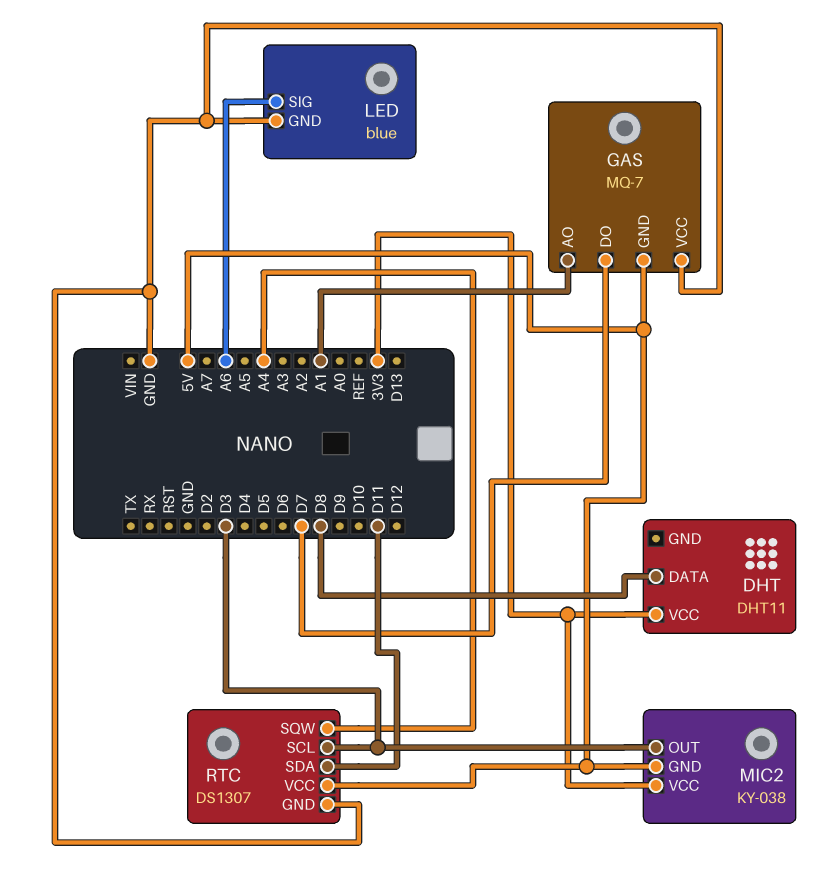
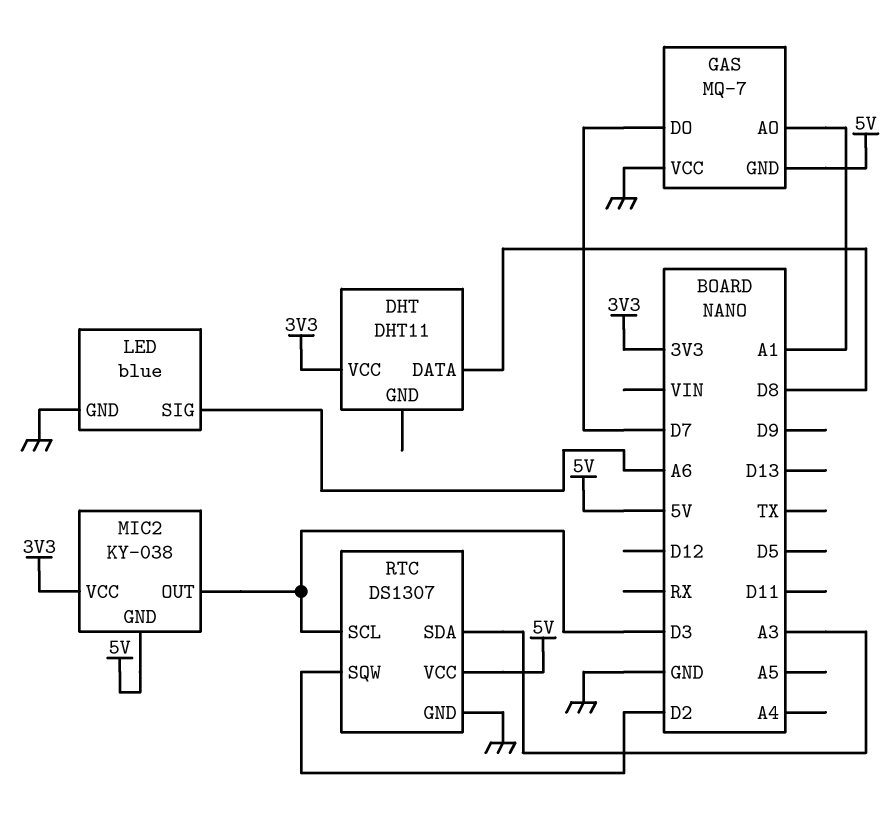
RTC pin SDA: D11 -> A3
RTC pin SQW: A4 -> D2

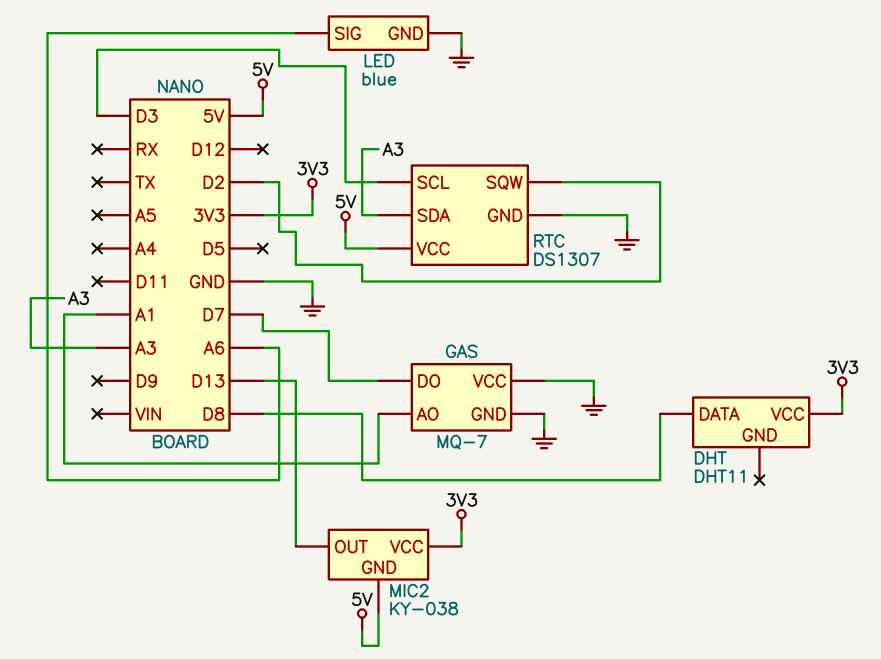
GAS pin GND: 5V -> GND
MIC2 pin OUT: D3 -> D13

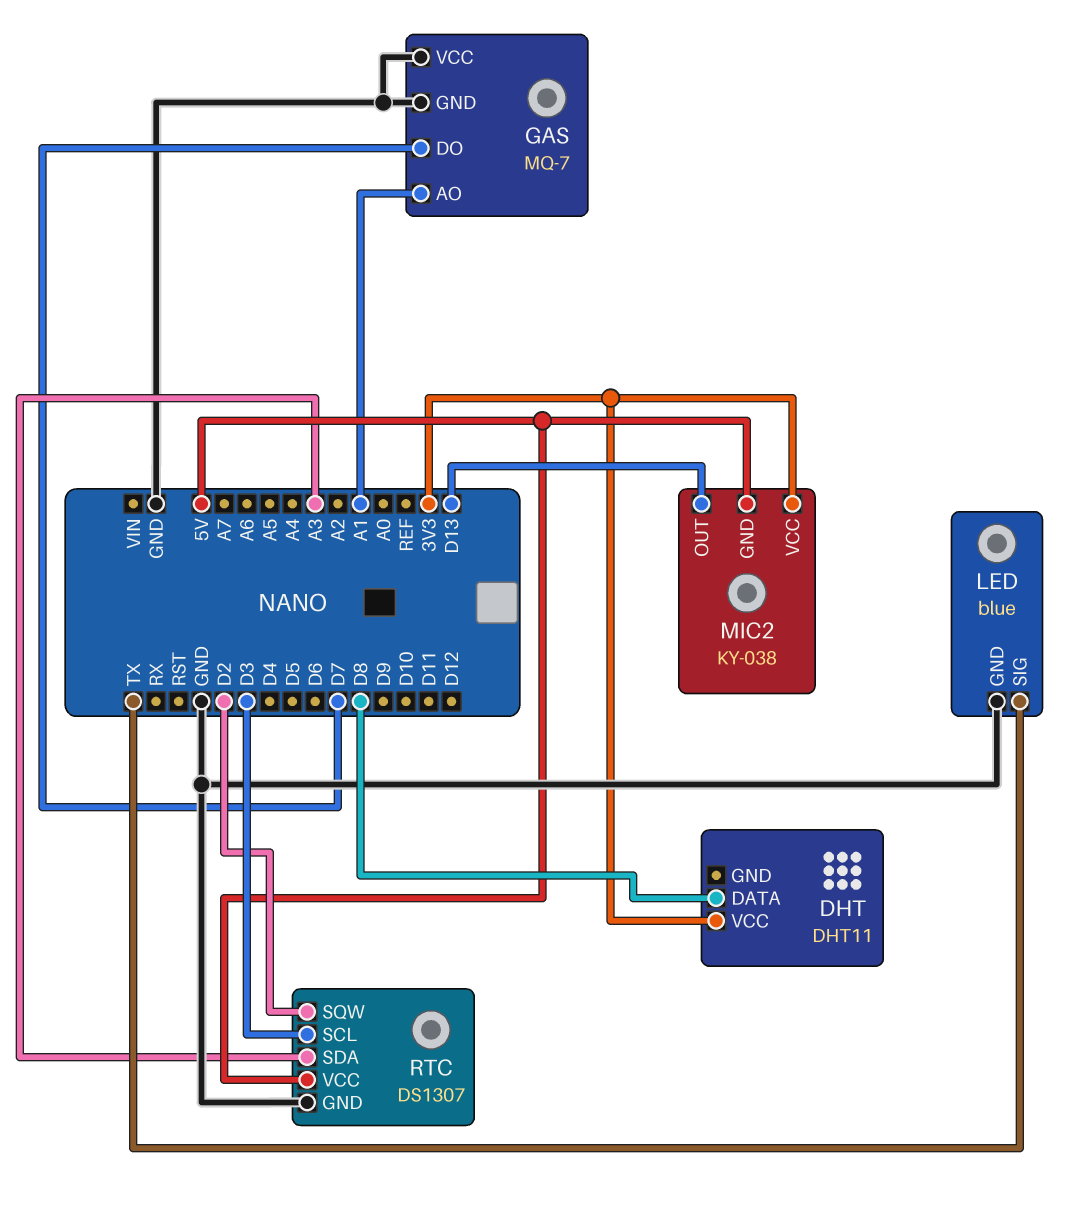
LED pin SIG: A6 -> TX

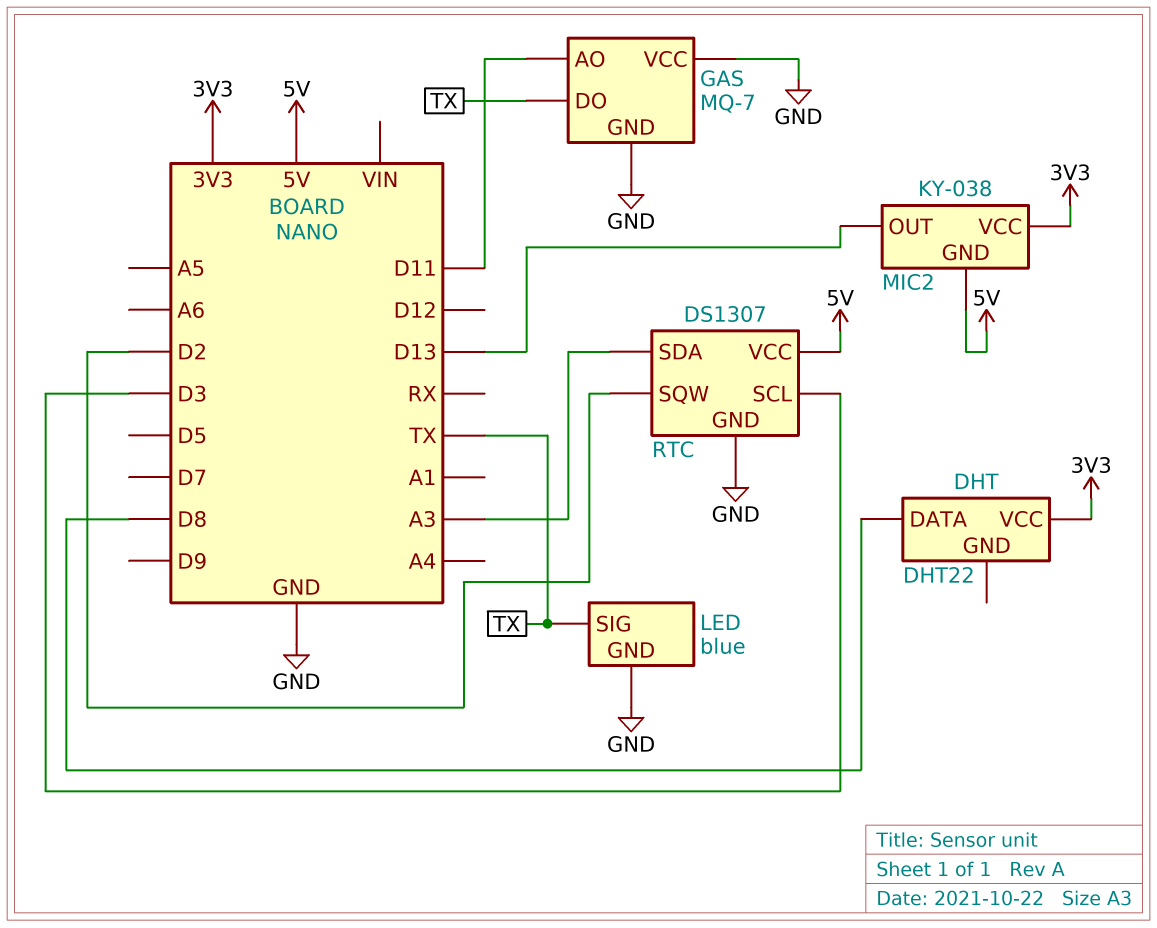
DHT: DHT11 -> DHT22
GAS pin AO: A1 -> D11
GAS pin DO: D7 -> TX

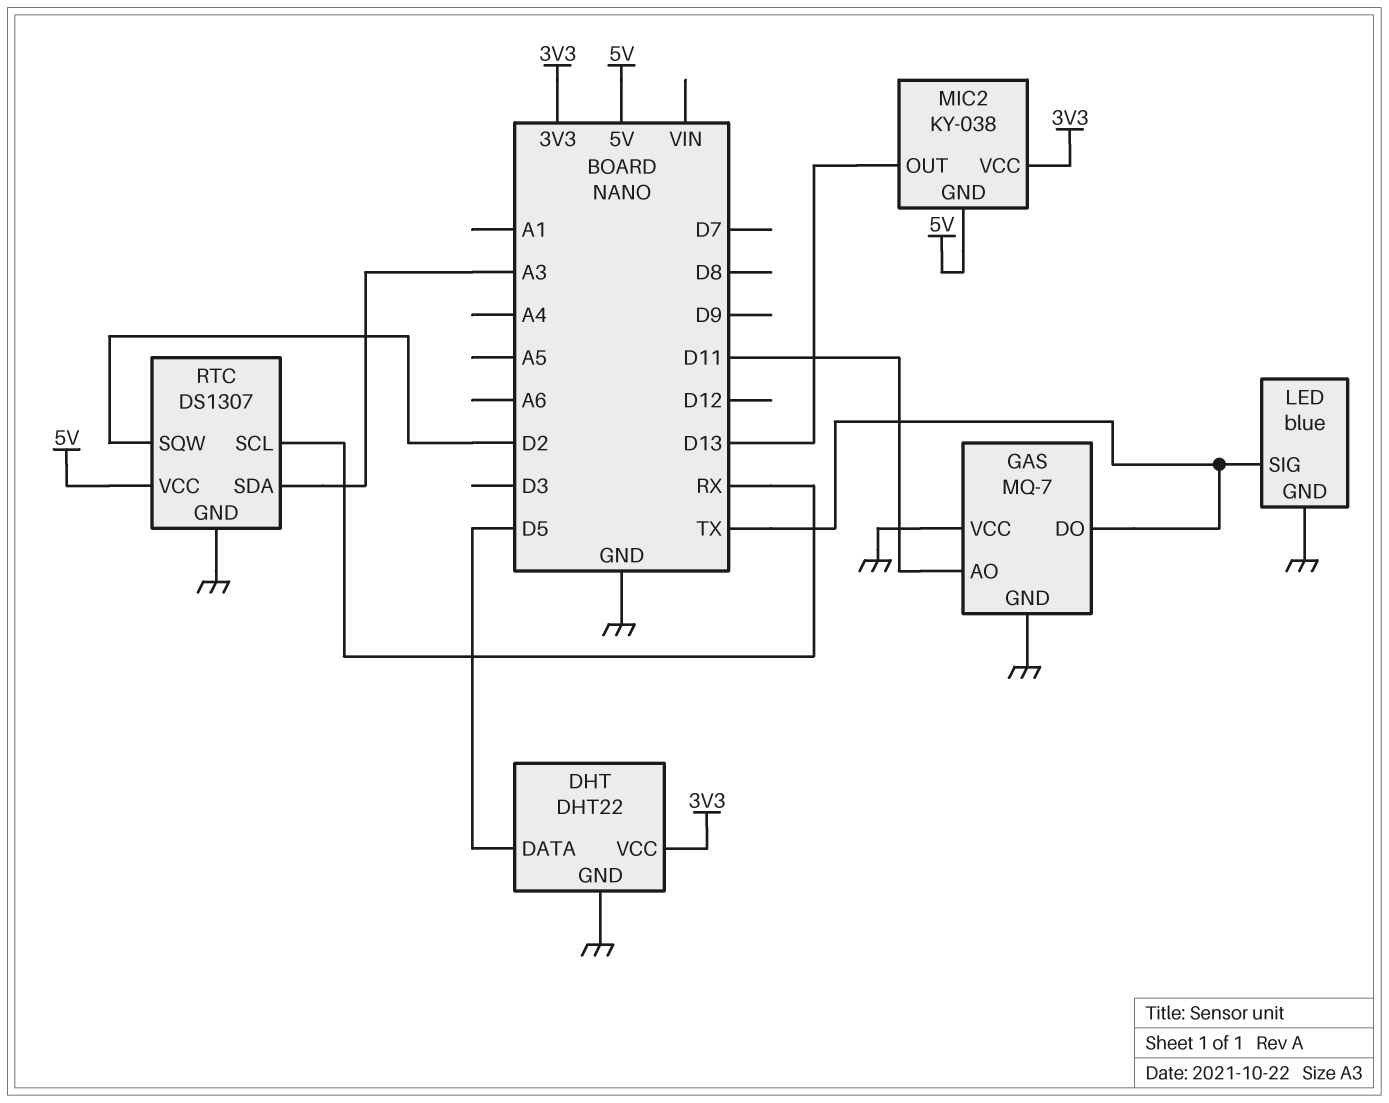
DHT pin DATA: D8 -> D5
DHT pin GND: none -> GND
RTC pin SCL: D3 -> RX

